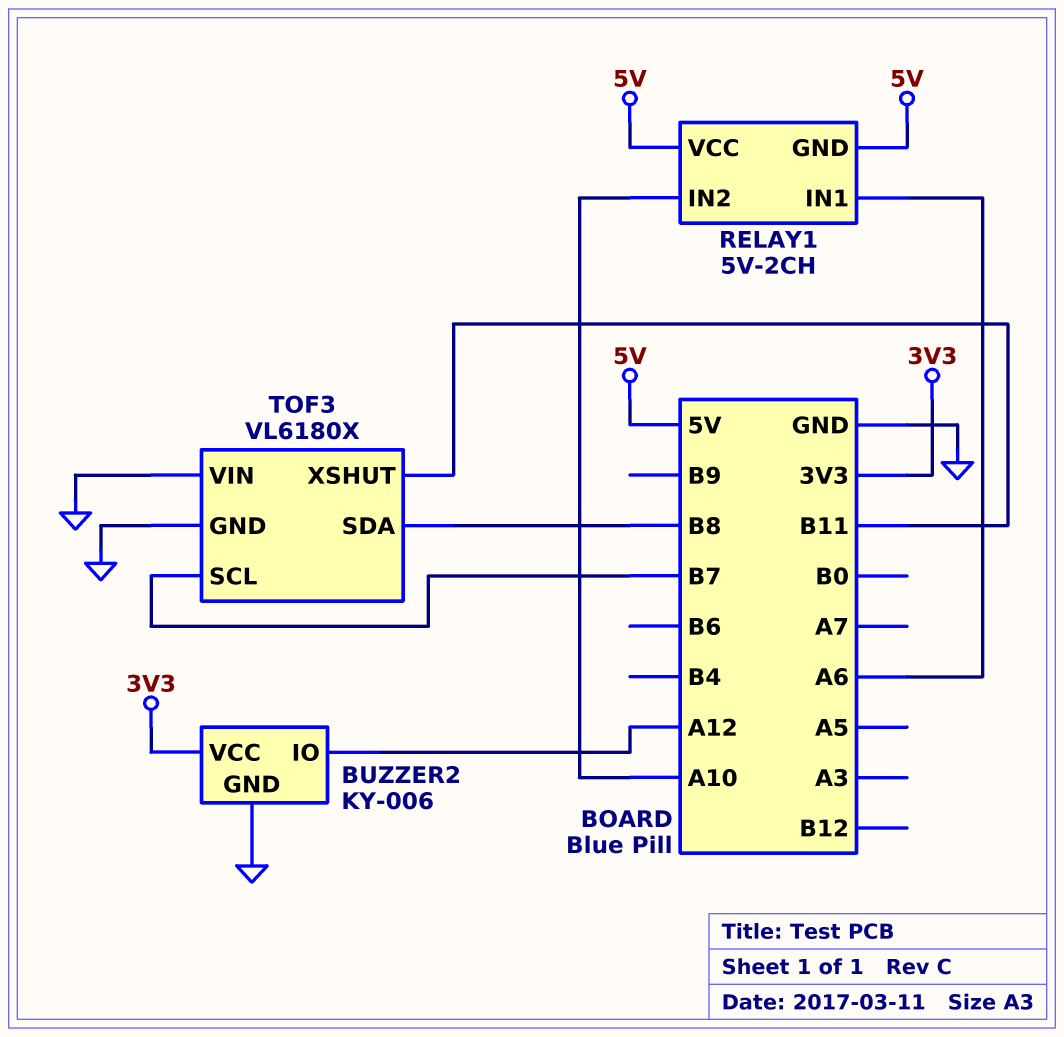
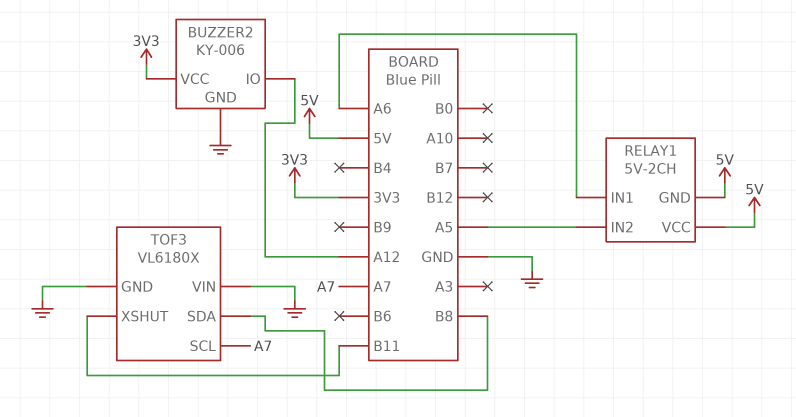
RELAY1 pin IN2: A10 -> A5
TOF3 pin SCL: B7 -> A7

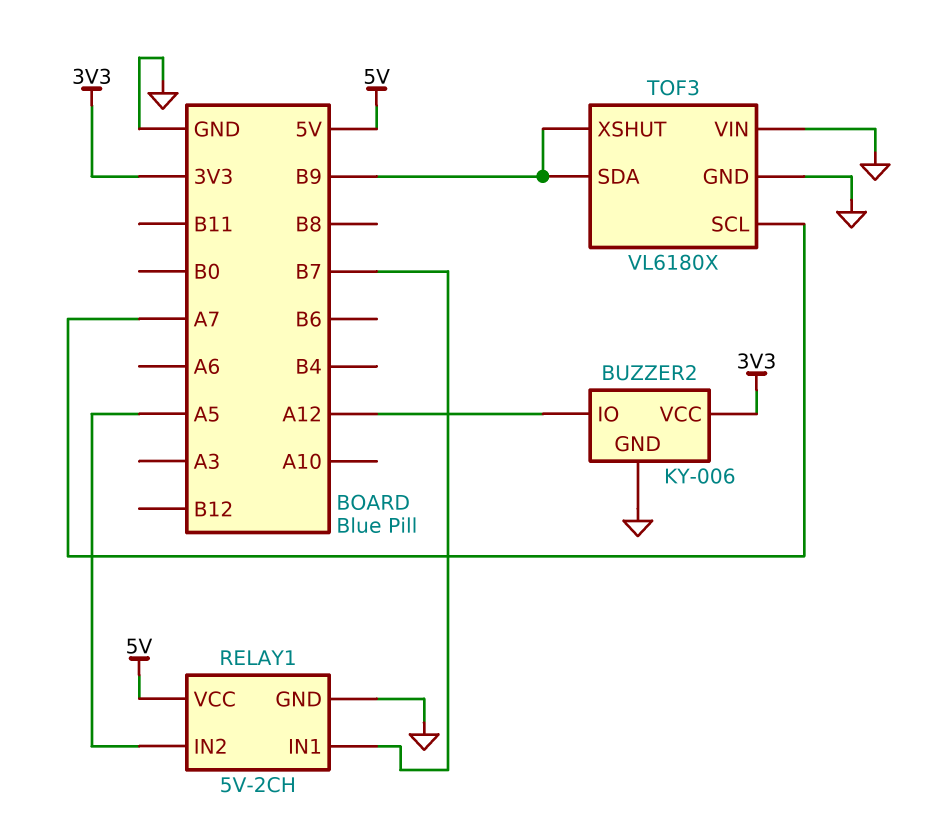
RELAY1 pin GND: 5V -> GND
RELAY1 pin IN1: A6 -> B7
TOF3 pin SDA: B8 -> B9
TOF3 pin XSHUT: B11 -> B9

